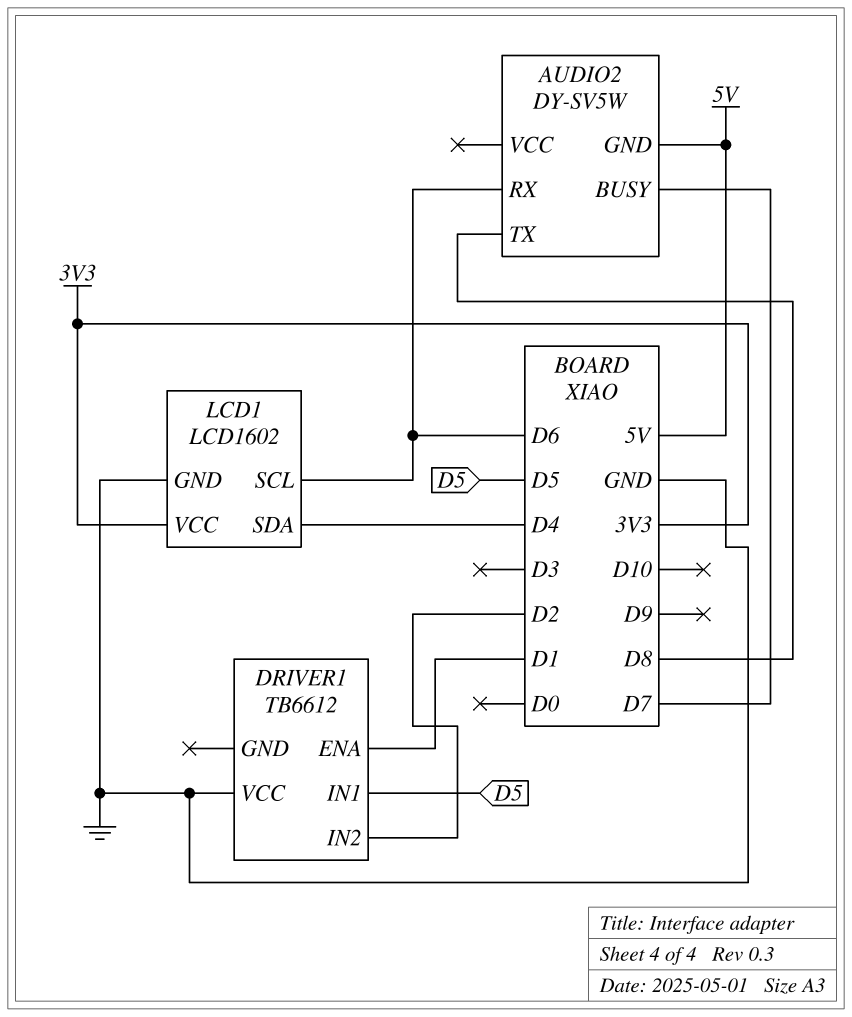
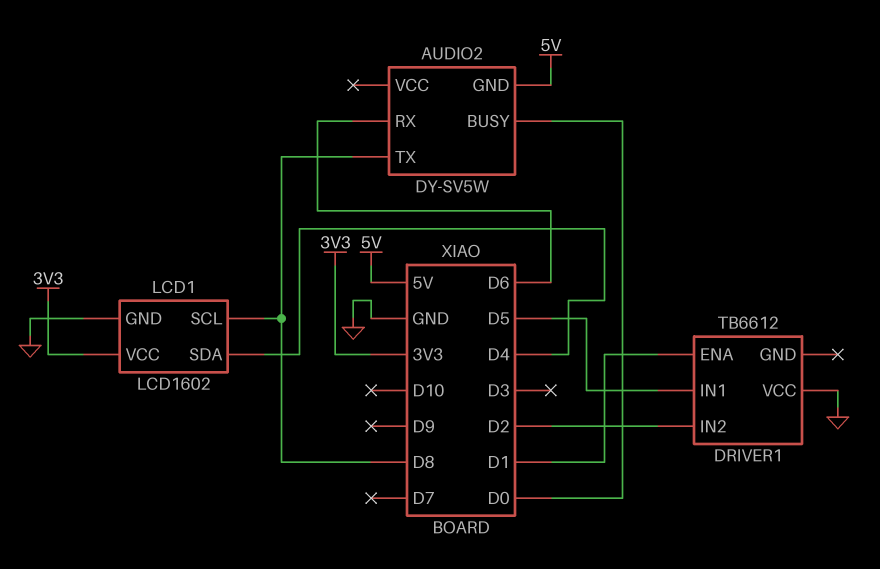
AUDIO2 pin BUSY: D7 -> D0
LCD1 pin SCL: D6 -> D8

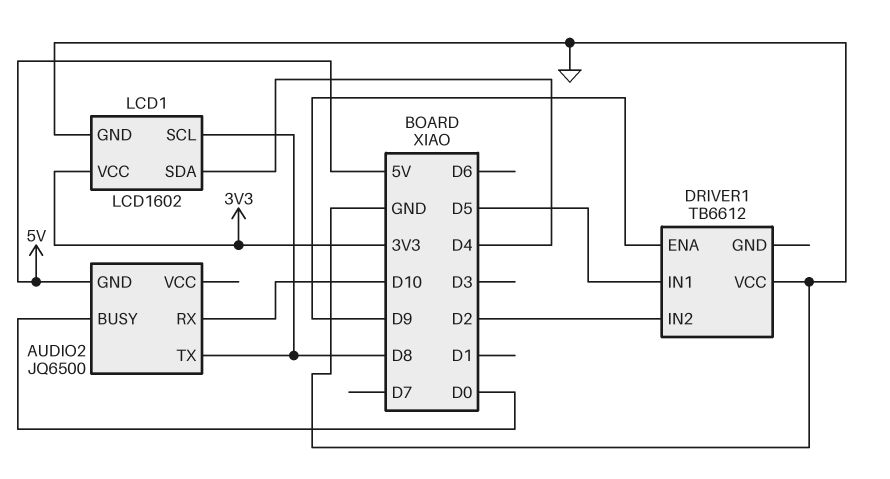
AUDIO2: DY-SV5W -> JQ6500
AUDIO2 pin RX: D6 -> D10
DRIVER1 pin ENA: D1 -> D9

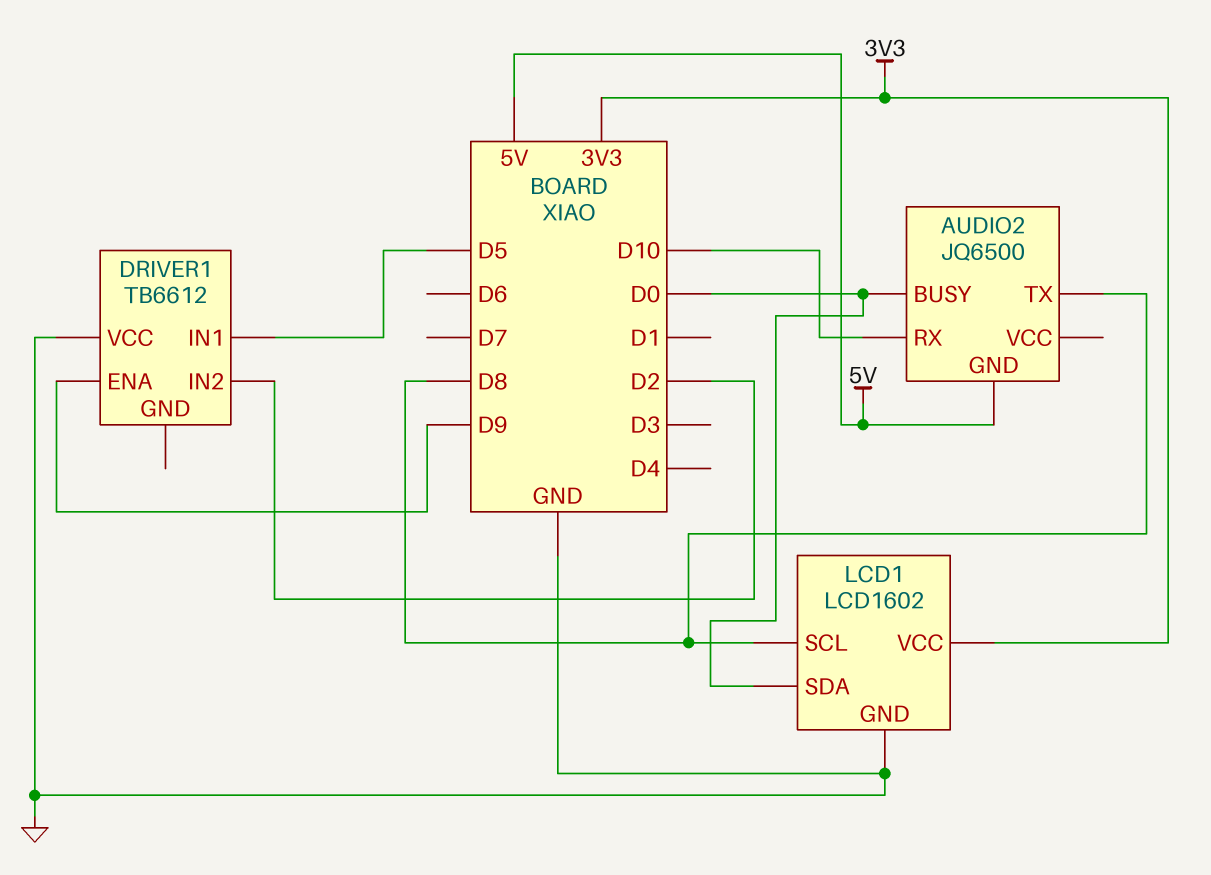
LCD1 pin SDA: D4 -> D0

